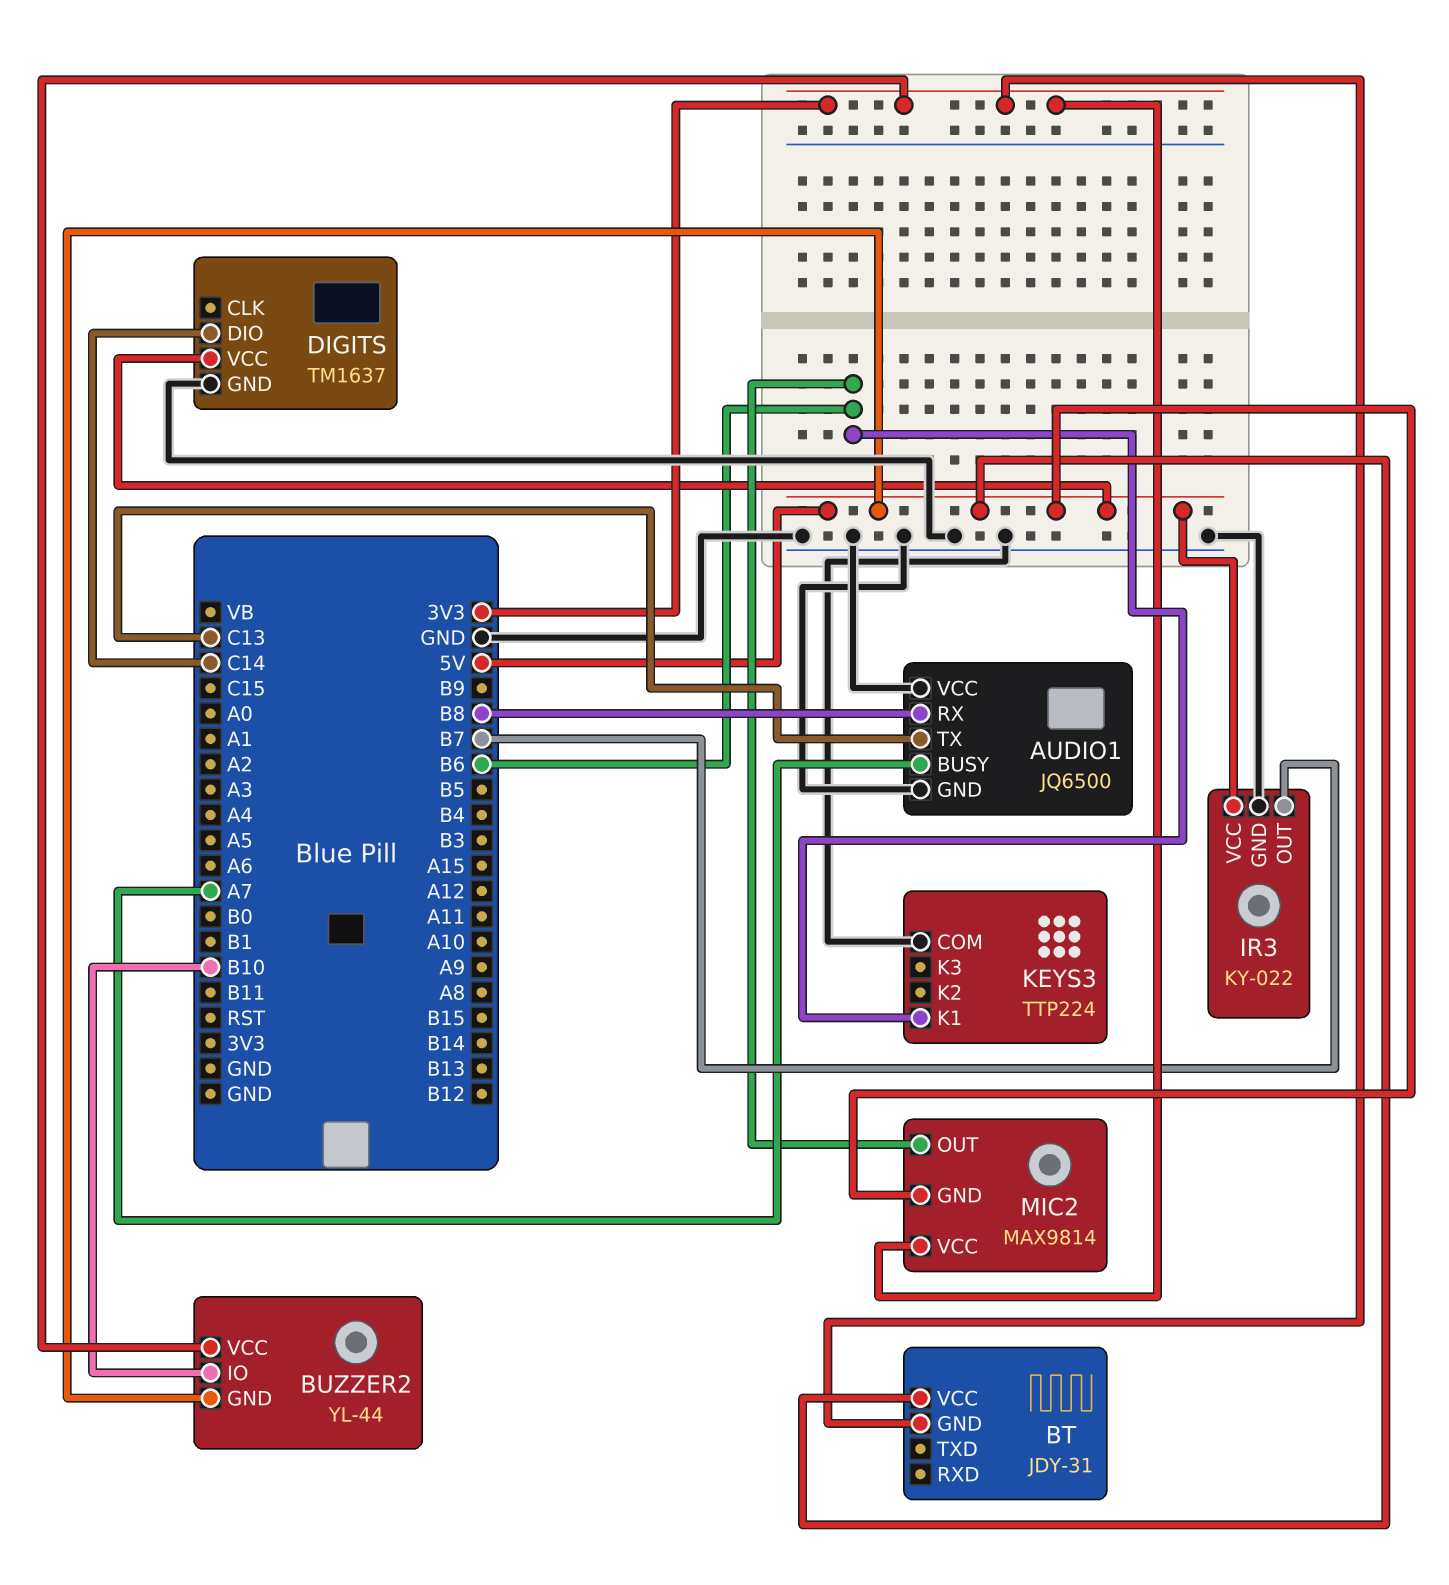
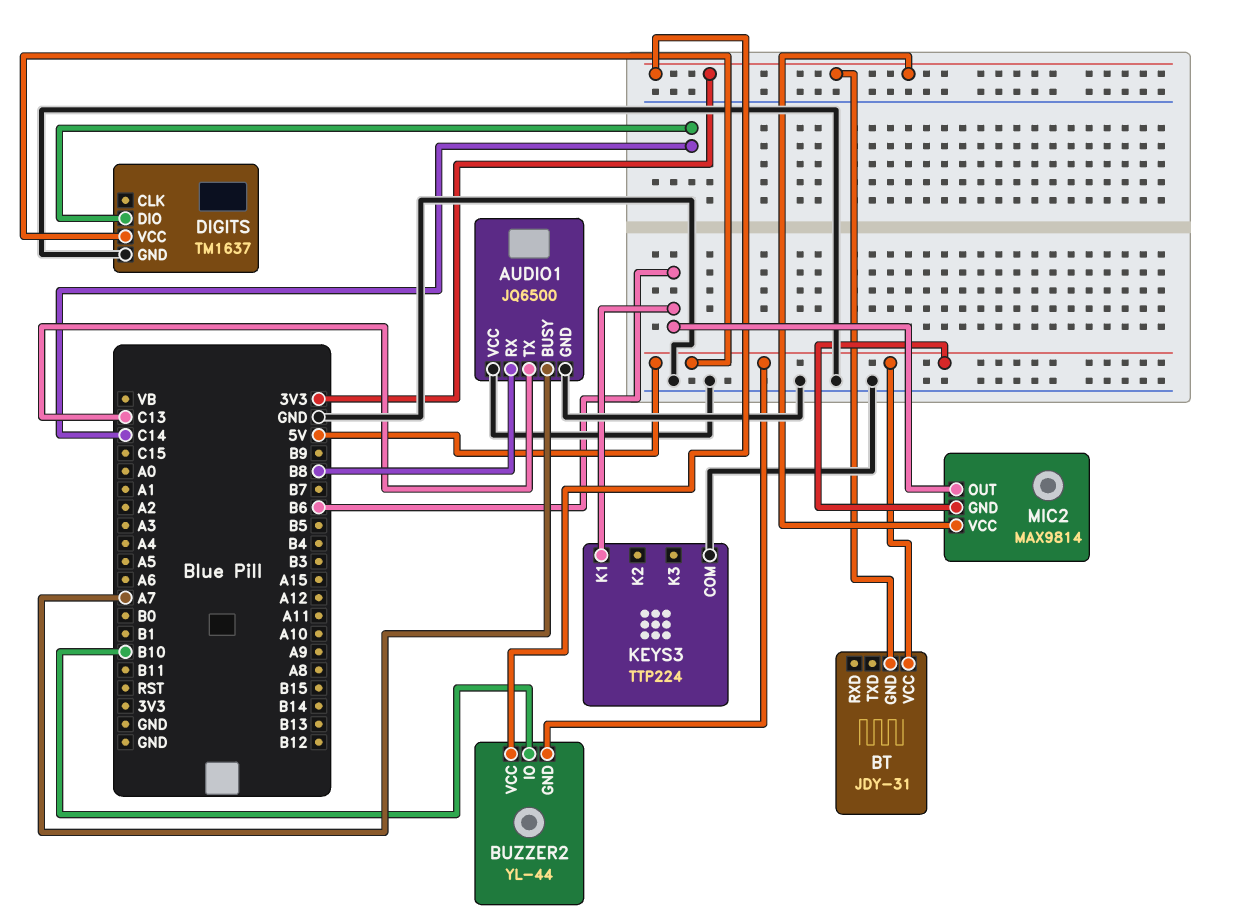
IR3: KY-022 -> none
IR3 pin GND: GND -> none
IR3 pin OUT: B7 -> none
IR3 pin VCC: 5V -> none

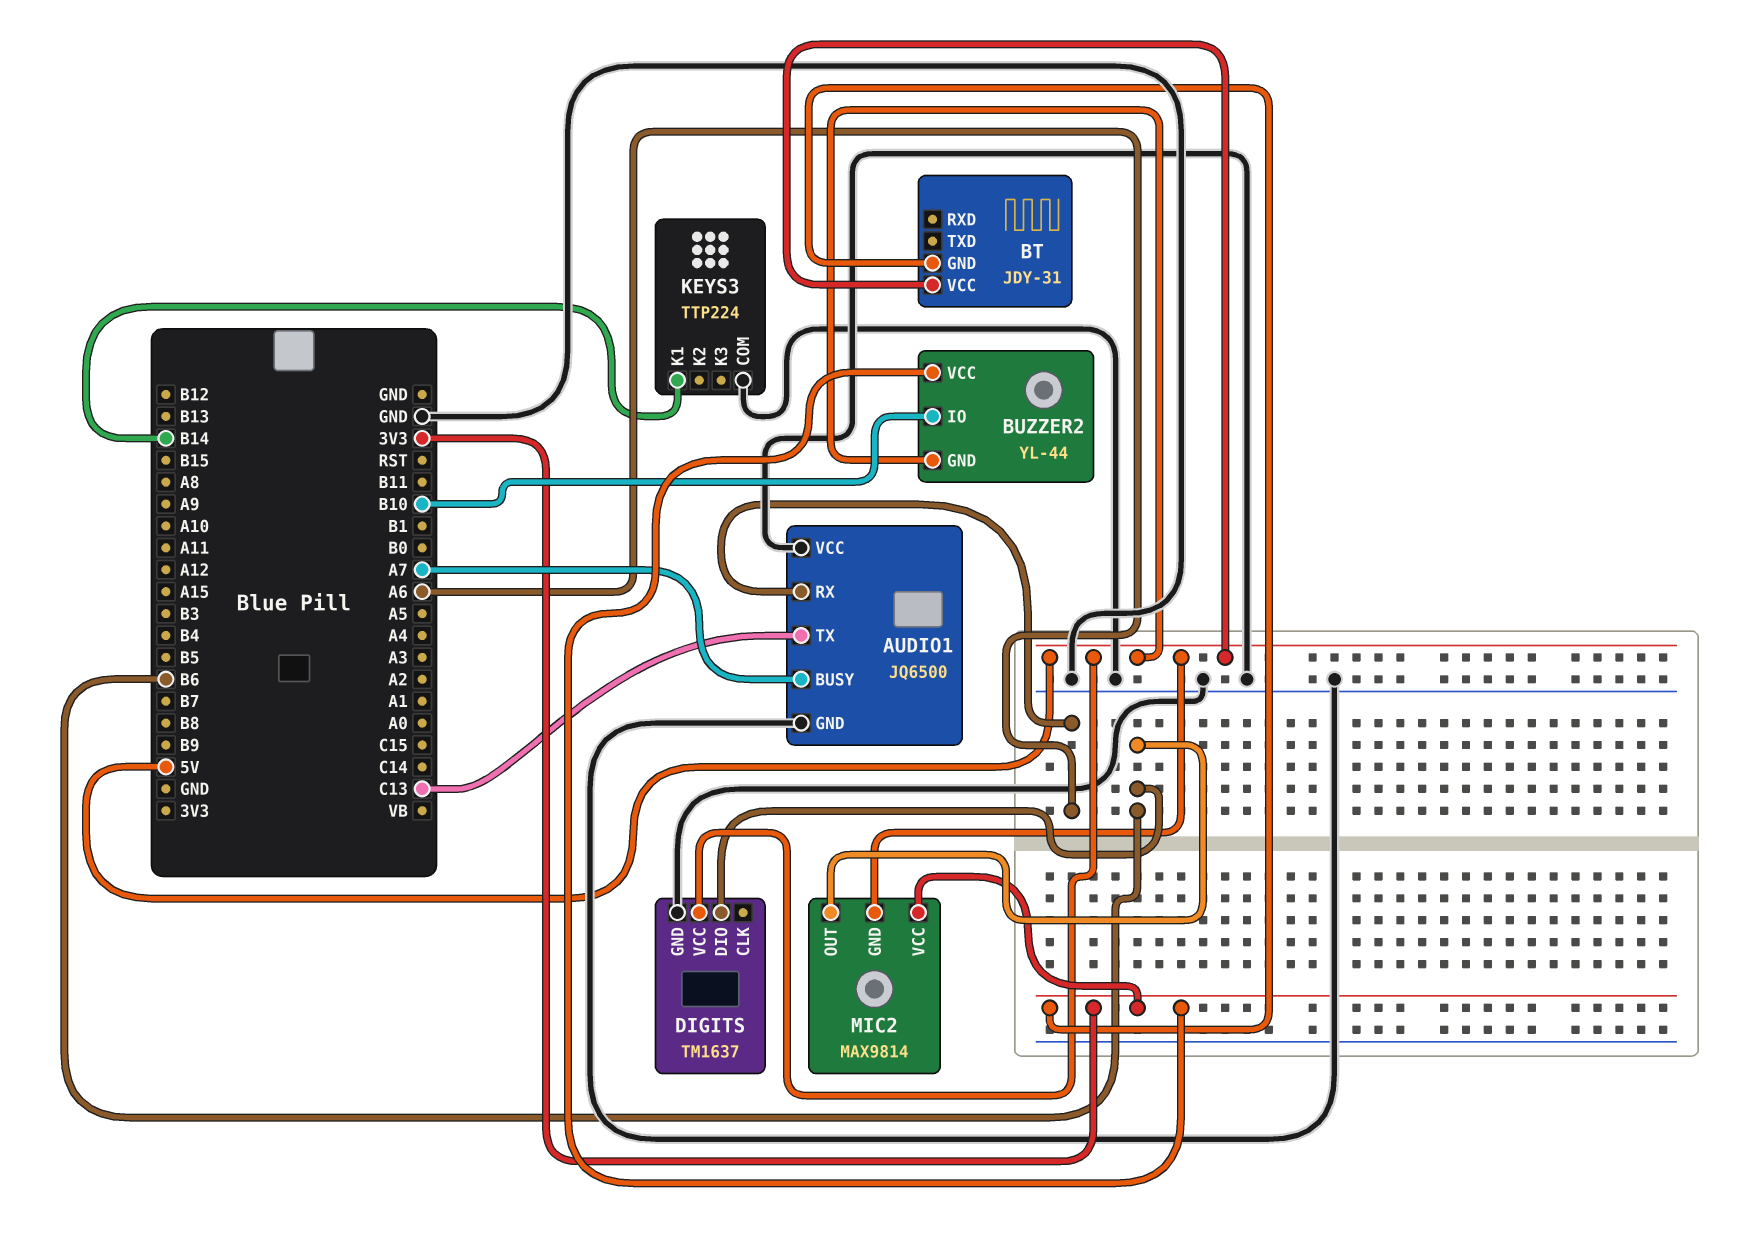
AUDIO1 pin RX: B8 -> A6
DIGITS pin DIO: C14 -> B6
KEYS3 pin K1: B6 -> B14

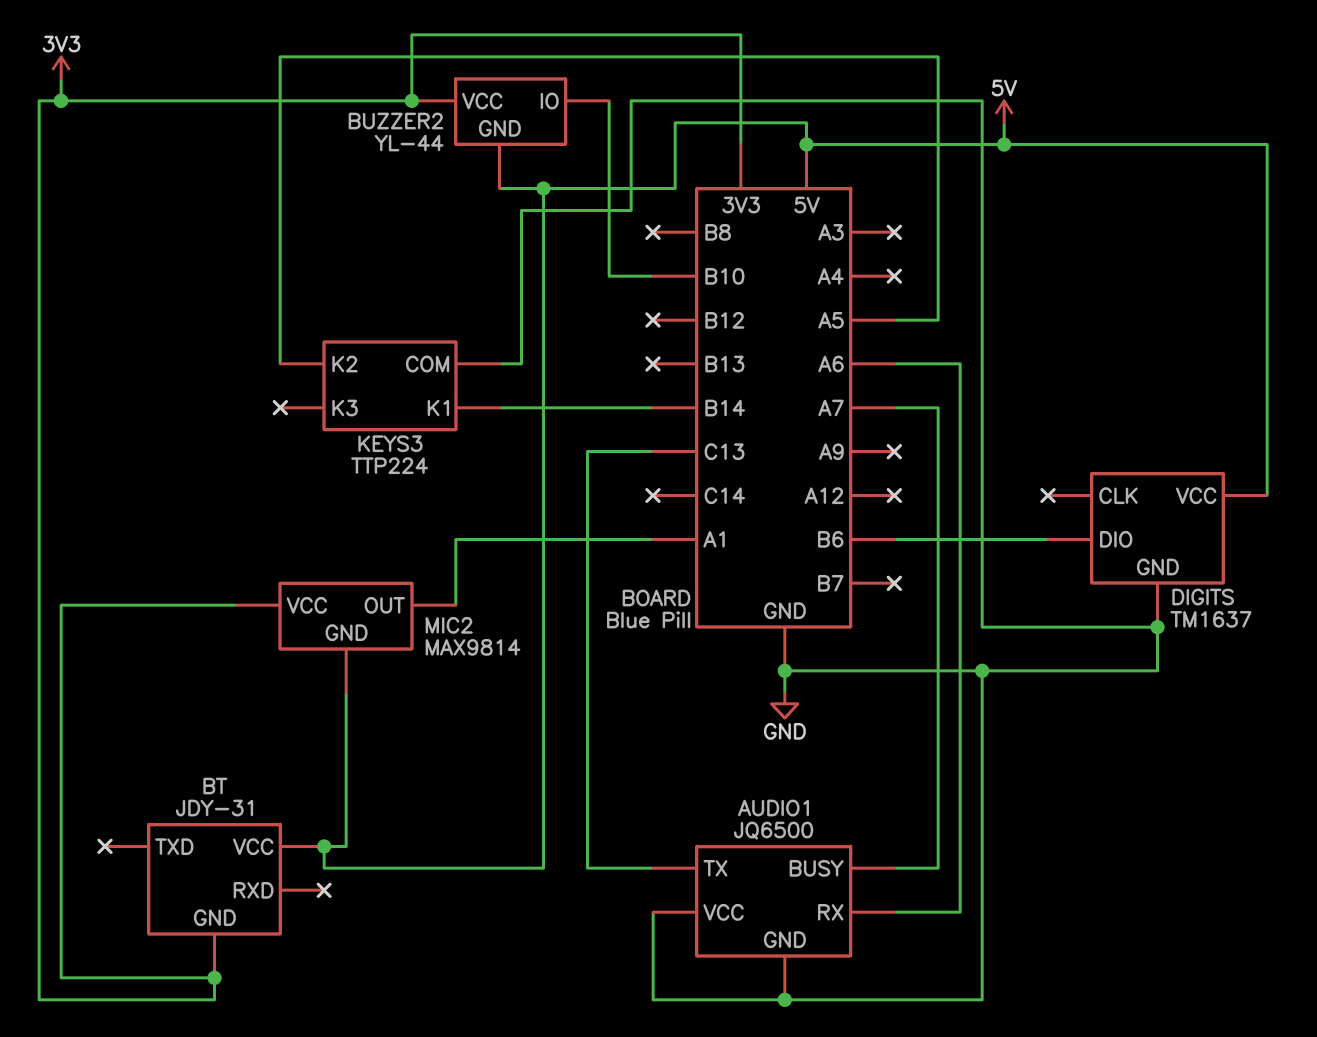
KEYS3 pin K2: none -> A5
MIC2 pin OUT: B6 -> A1

